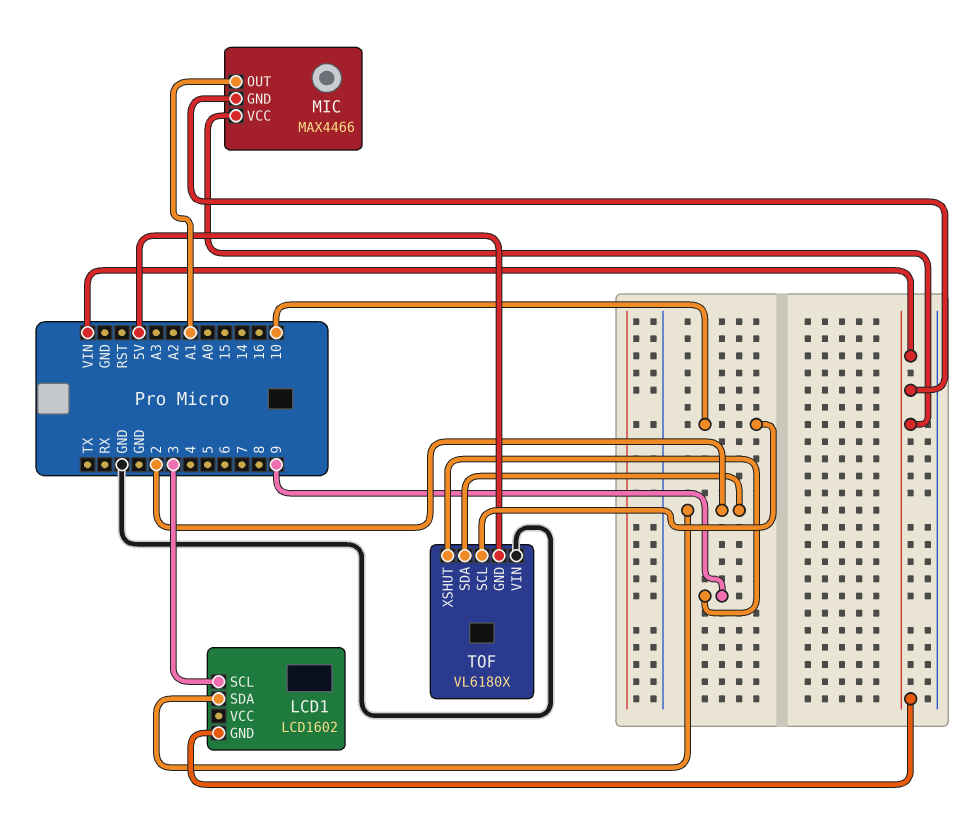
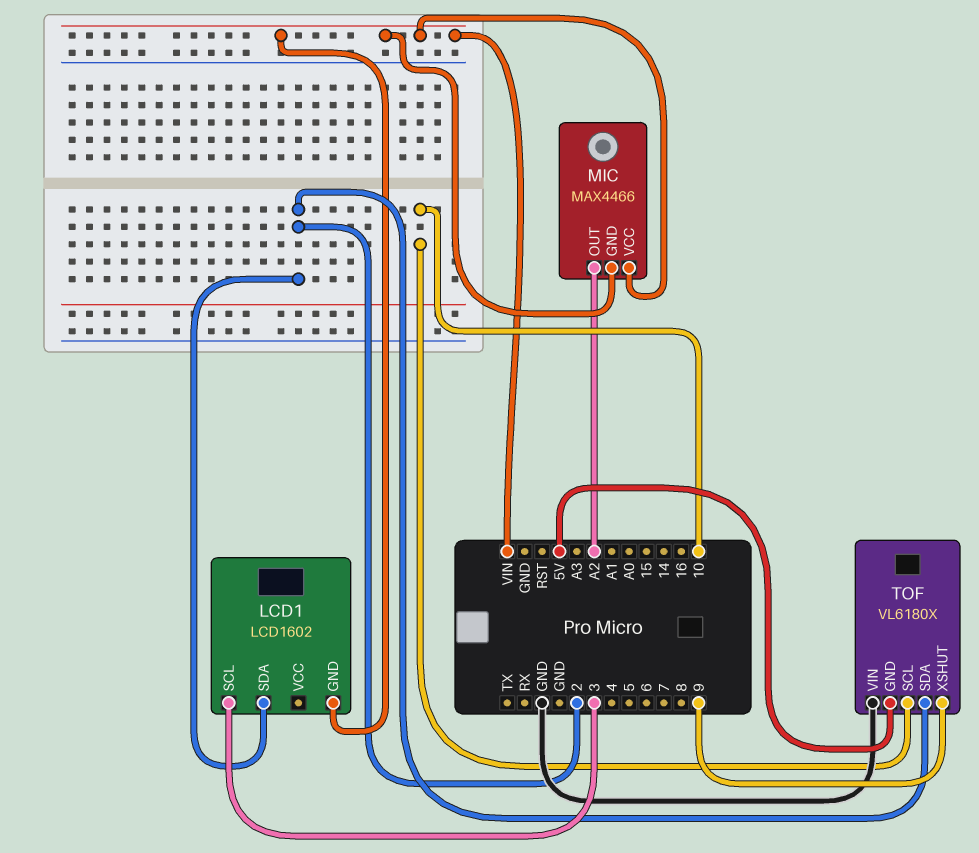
MIC pin OUT: A1 -> A2

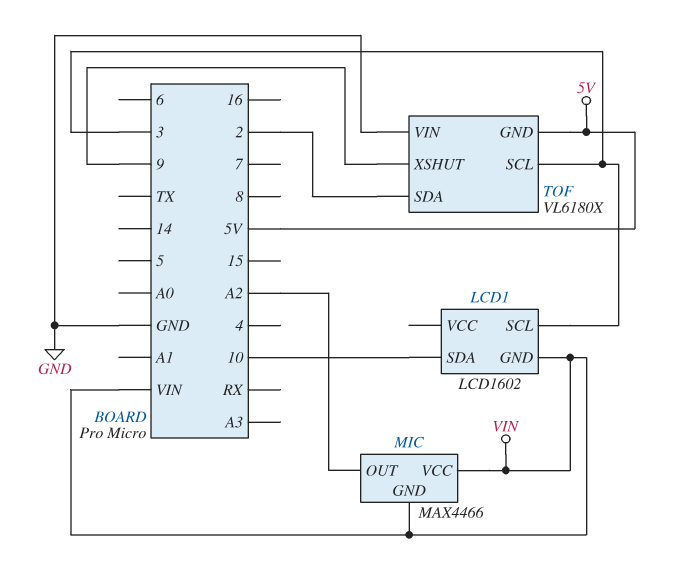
LCD1 pin SDA: 2 -> 10
TOF pin SCL: 10 -> 3

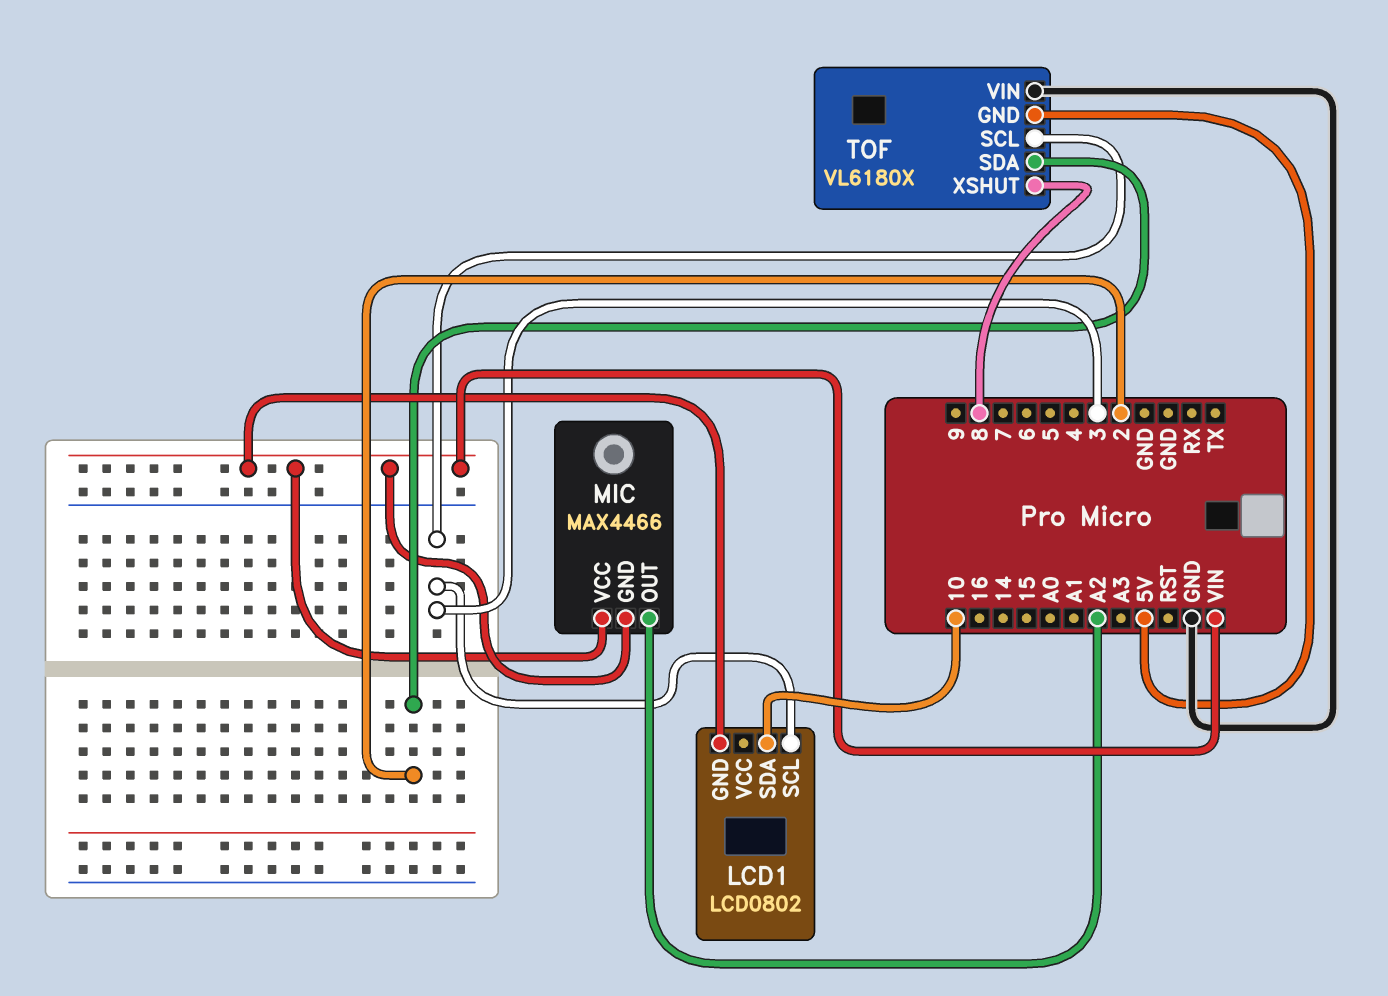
LCD1: LCD1602 -> LCD0802
TOF pin XSHUT: 9 -> 8

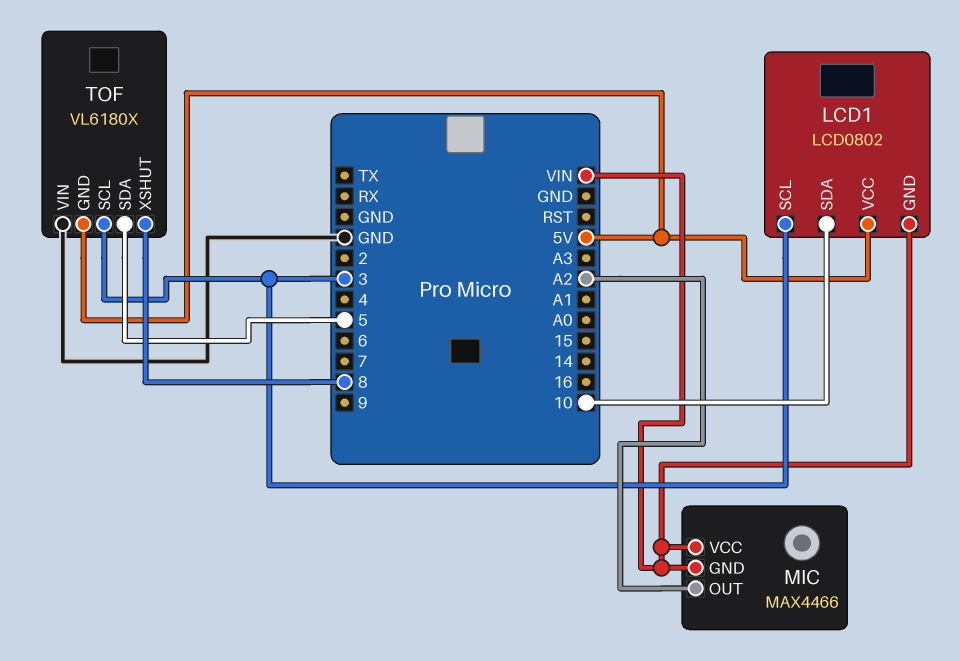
LCD1 pin VCC: none -> 5V
TOF pin SDA: 2 -> 5

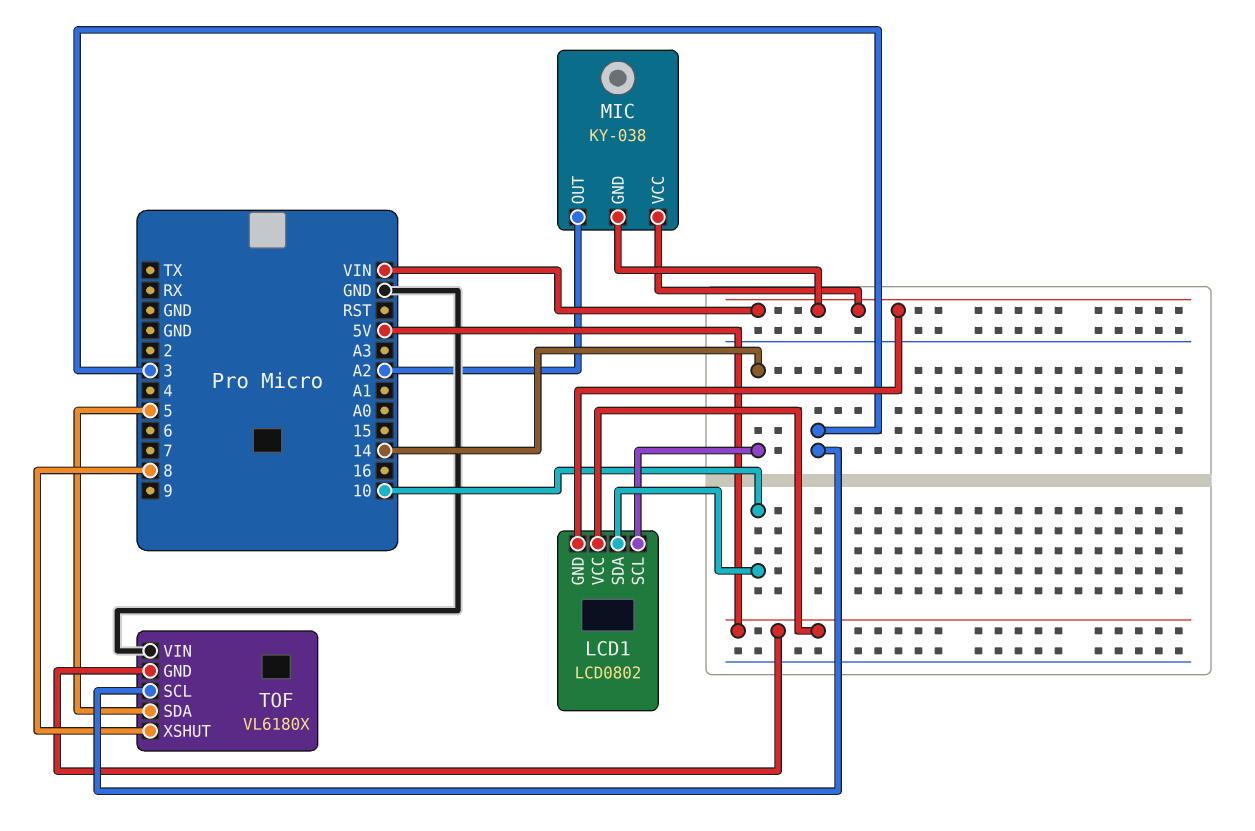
LCD1 pin SCL: 3 -> 14
MIC: MAX4466 -> KY-038

